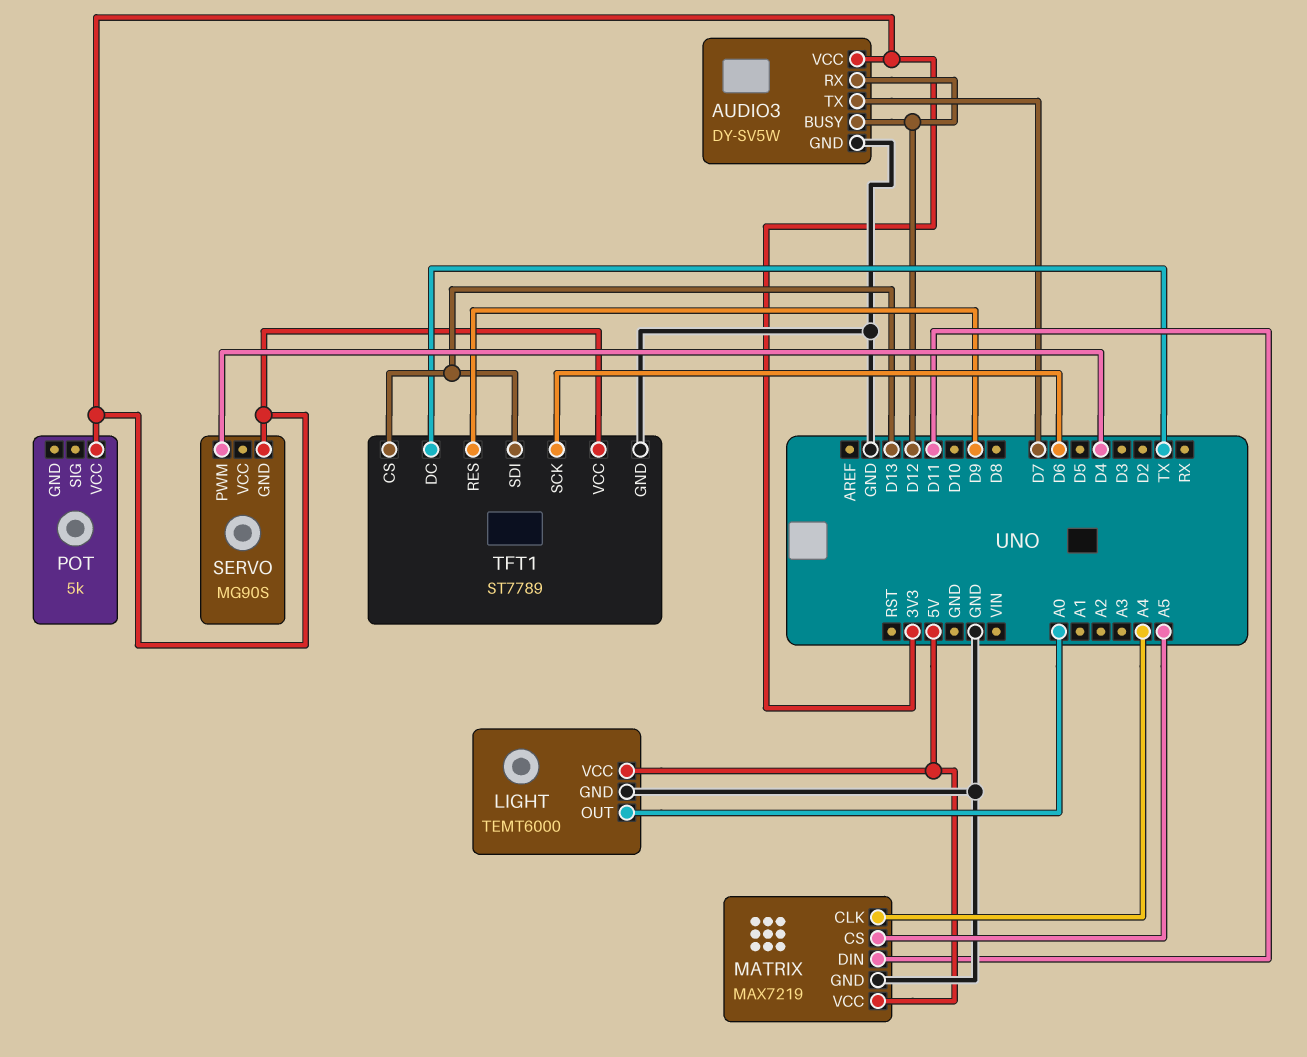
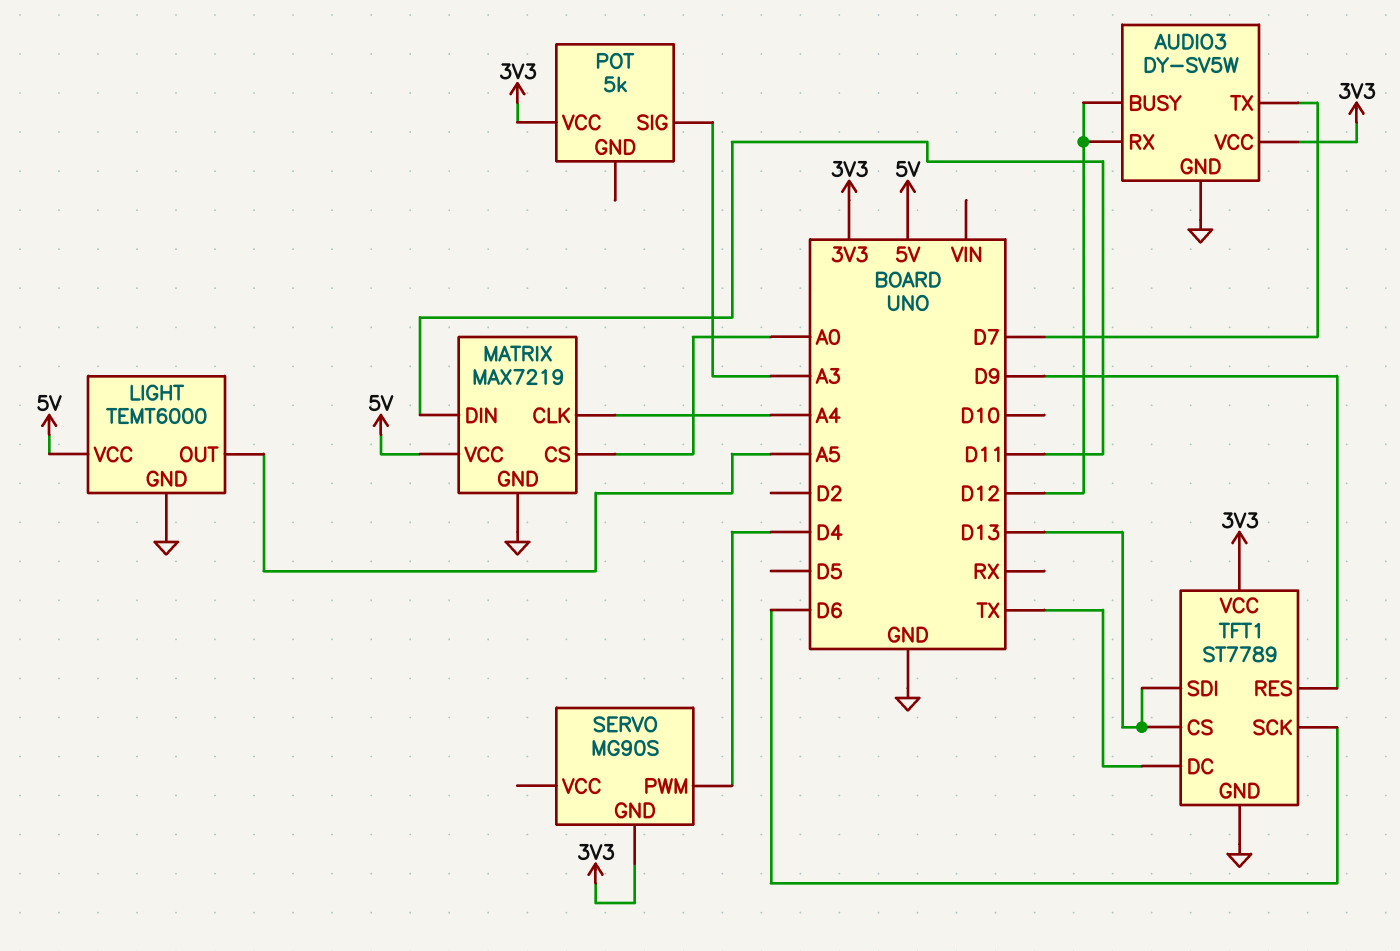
LIGHT pin OUT: A0 -> A5
MATRIX pin CS: A5 -> A0
POT pin SIG: none -> A3

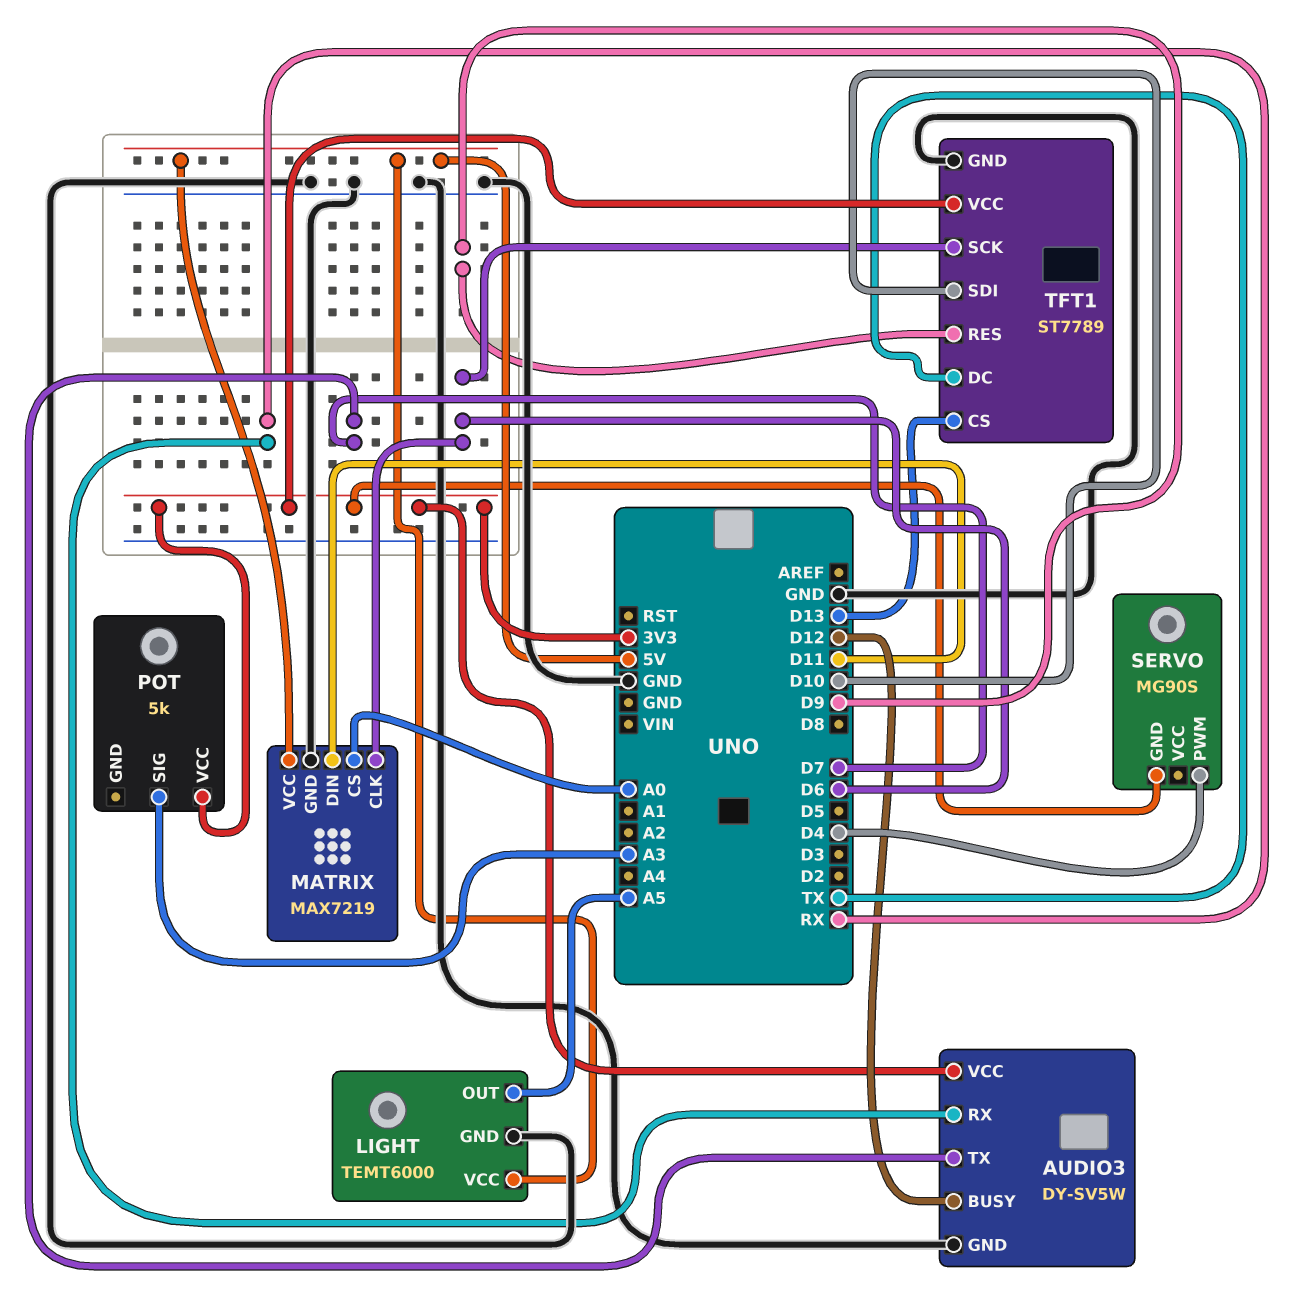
AUDIO3 pin RX: D12 -> RX
MATRIX pin CLK: A4 -> D6
TFT1 pin SDI: D13 -> D10

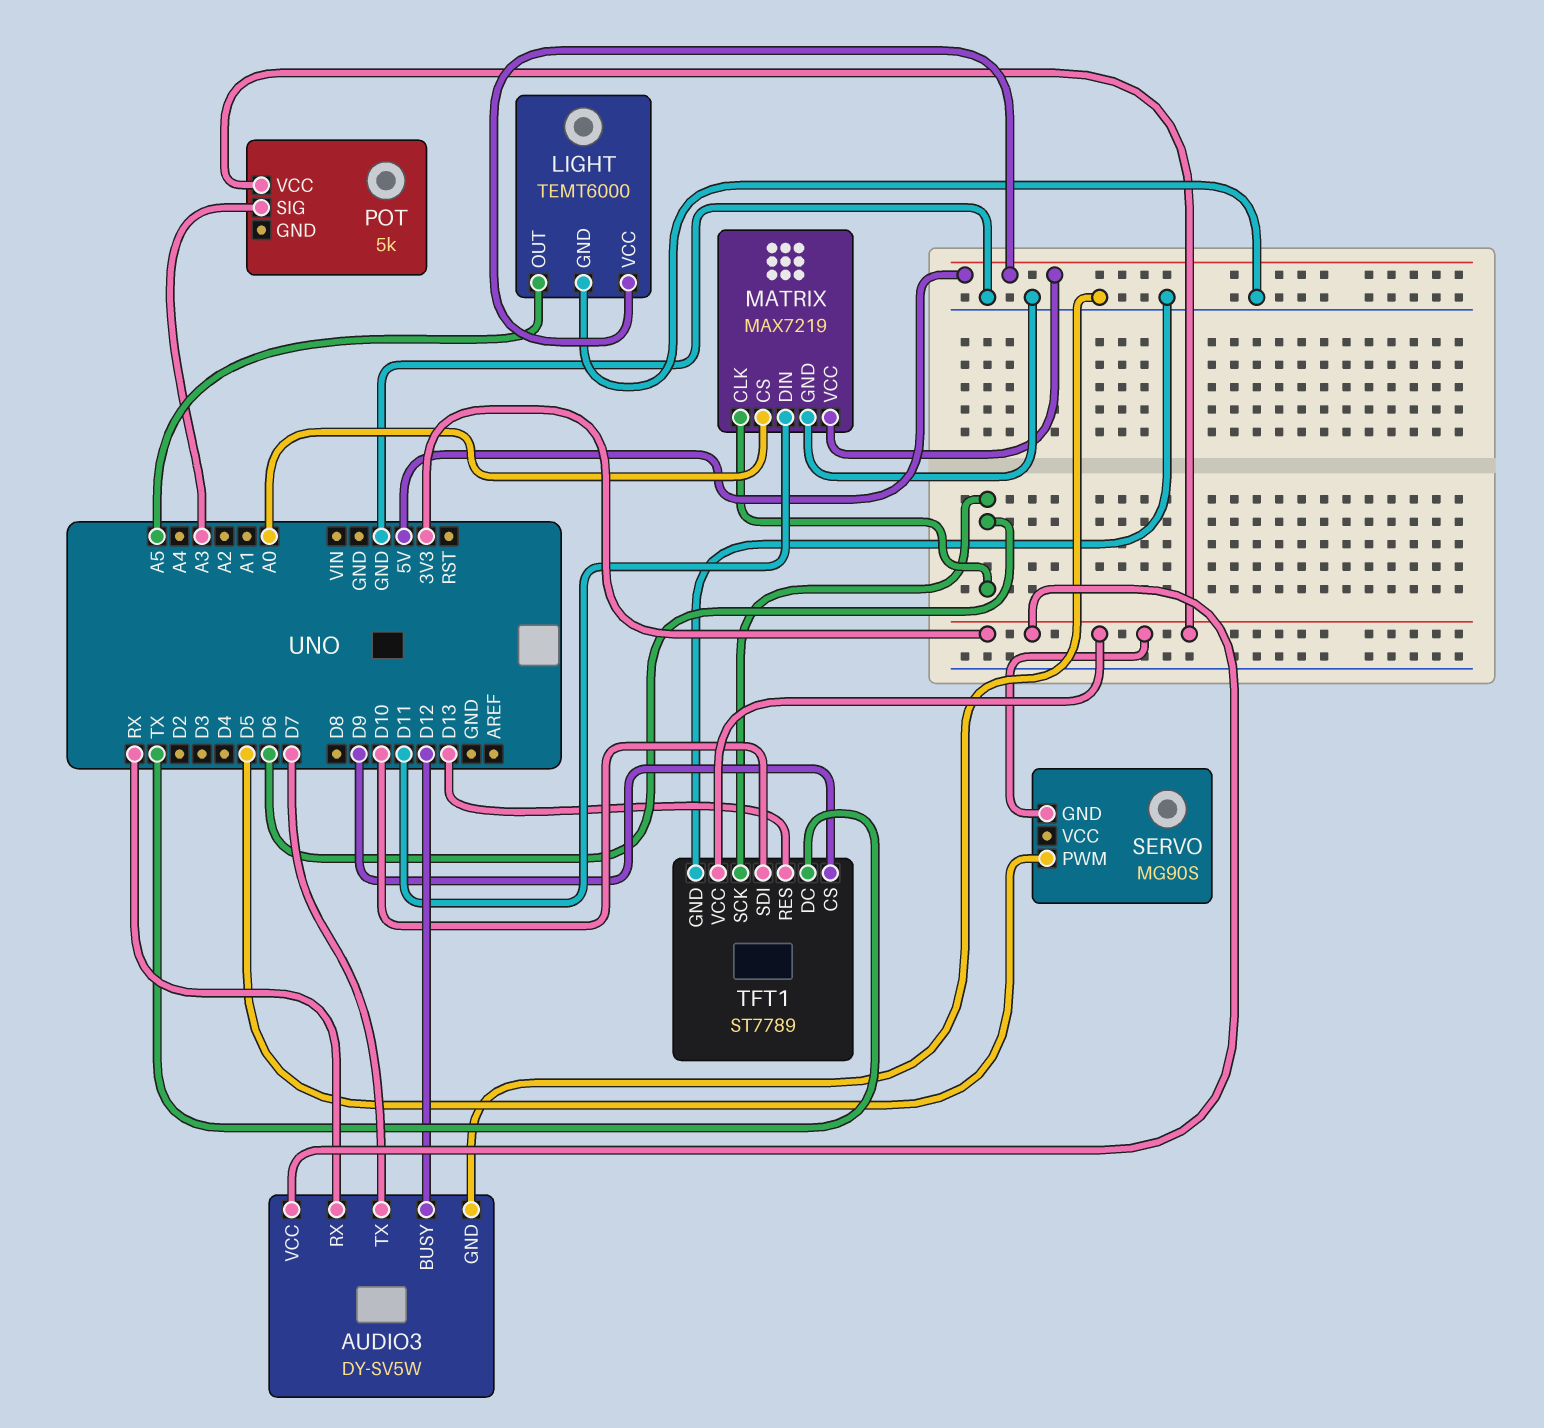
SERVO pin PWM: D4 -> D5
TFT1 pin CS: D13 -> D9
TFT1 pin RES: D9 -> D13

